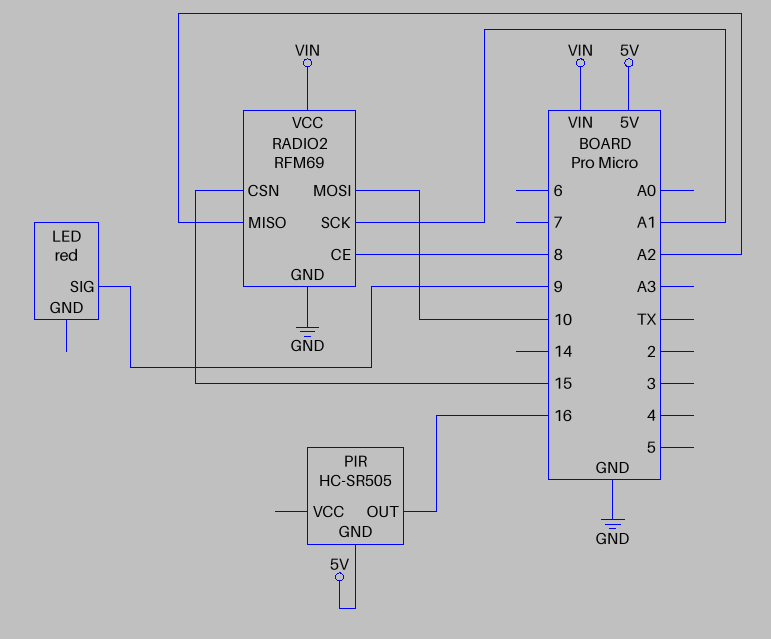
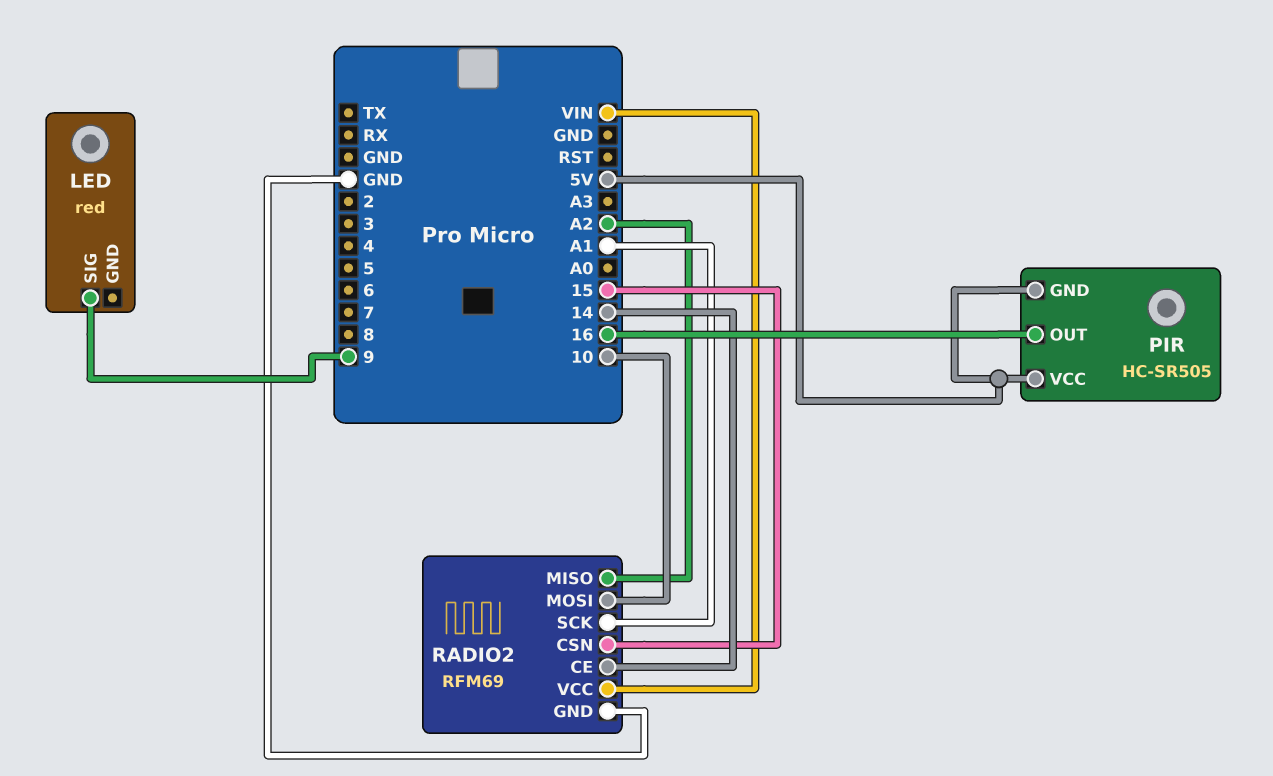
PIR pin VCC: none -> 5V
RADIO2 pin CE: 8 -> 14

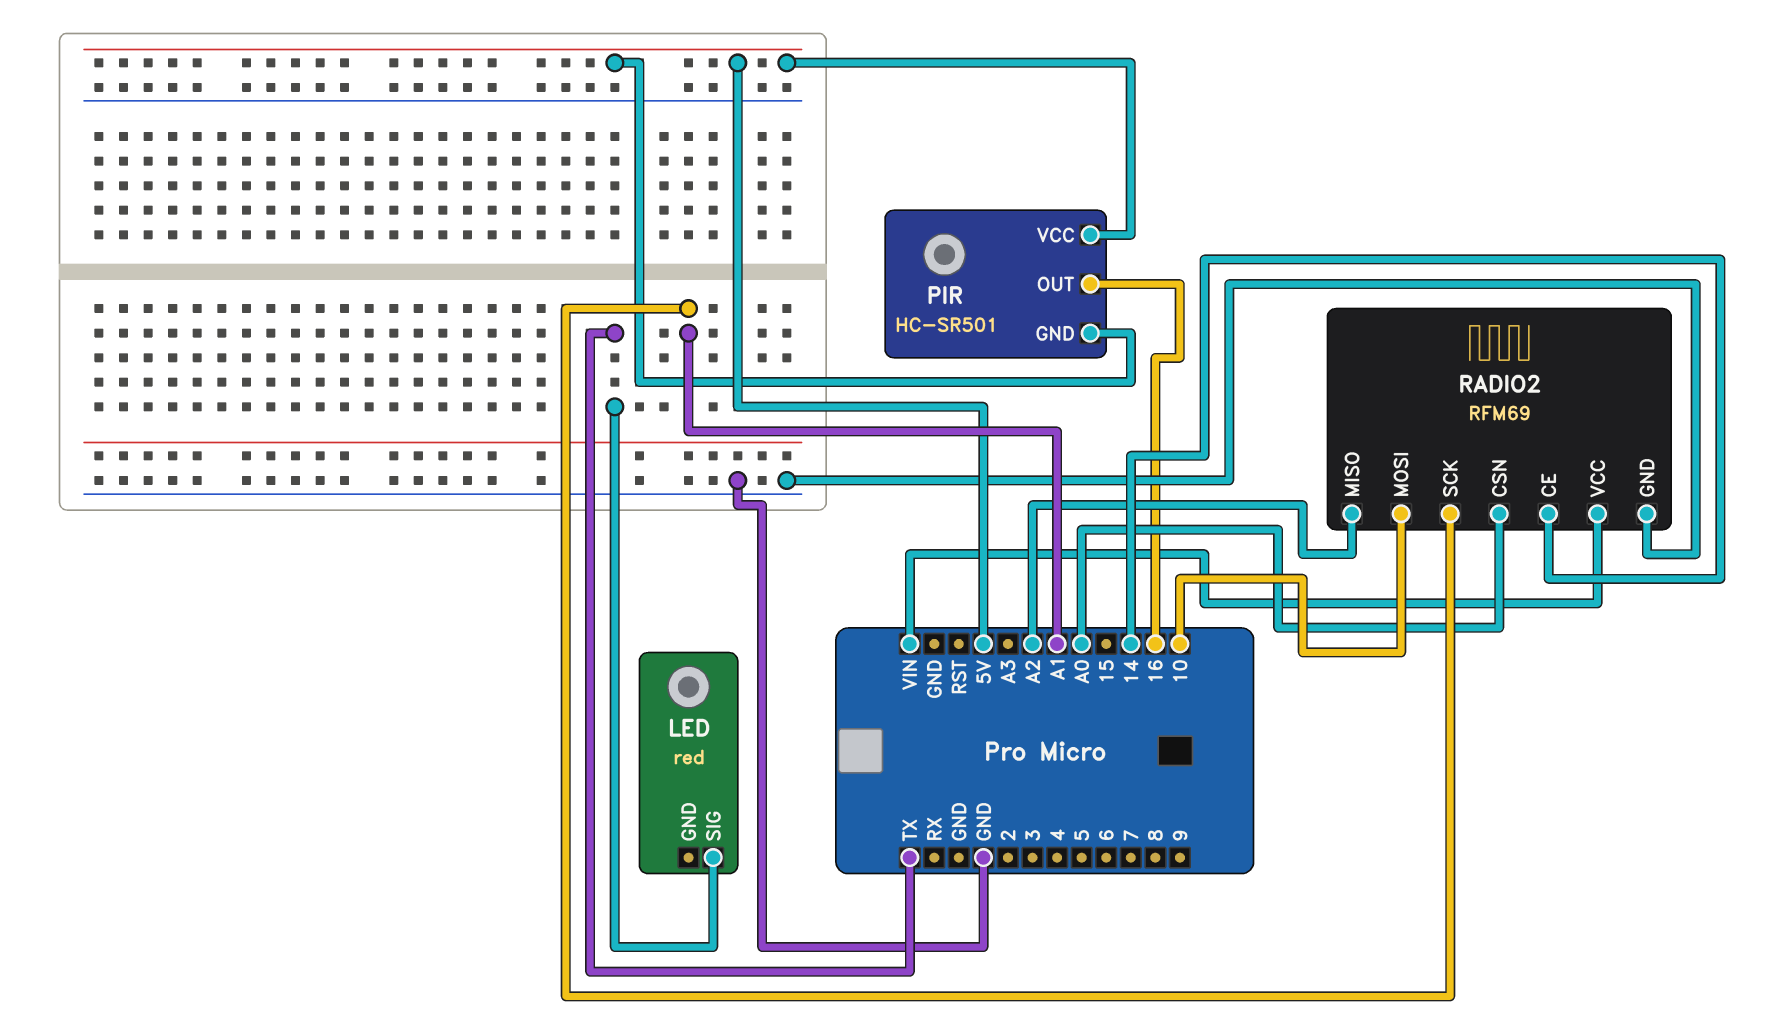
LED pin SIG: 9 -> TX
PIR: HC-SR505 -> HC-SR501
RADIO2 pin CSN: 15 -> A0

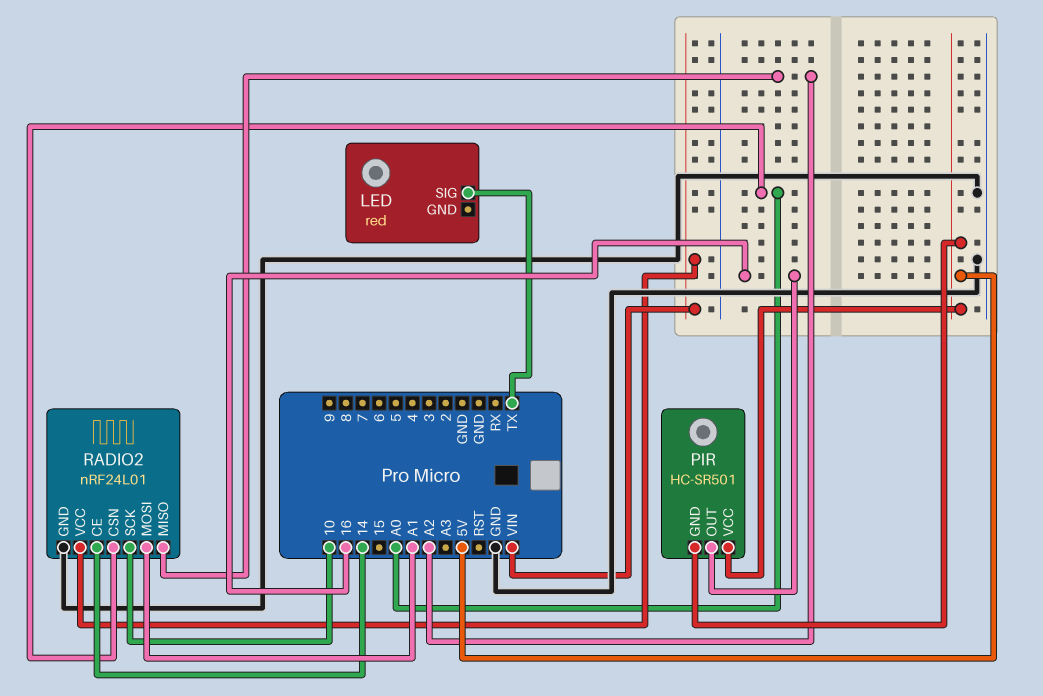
RADIO2: RFM69 -> nRF24L01
RADIO2 pin MOSI: 10 -> A1
RADIO2 pin SCK: A1 -> 10

